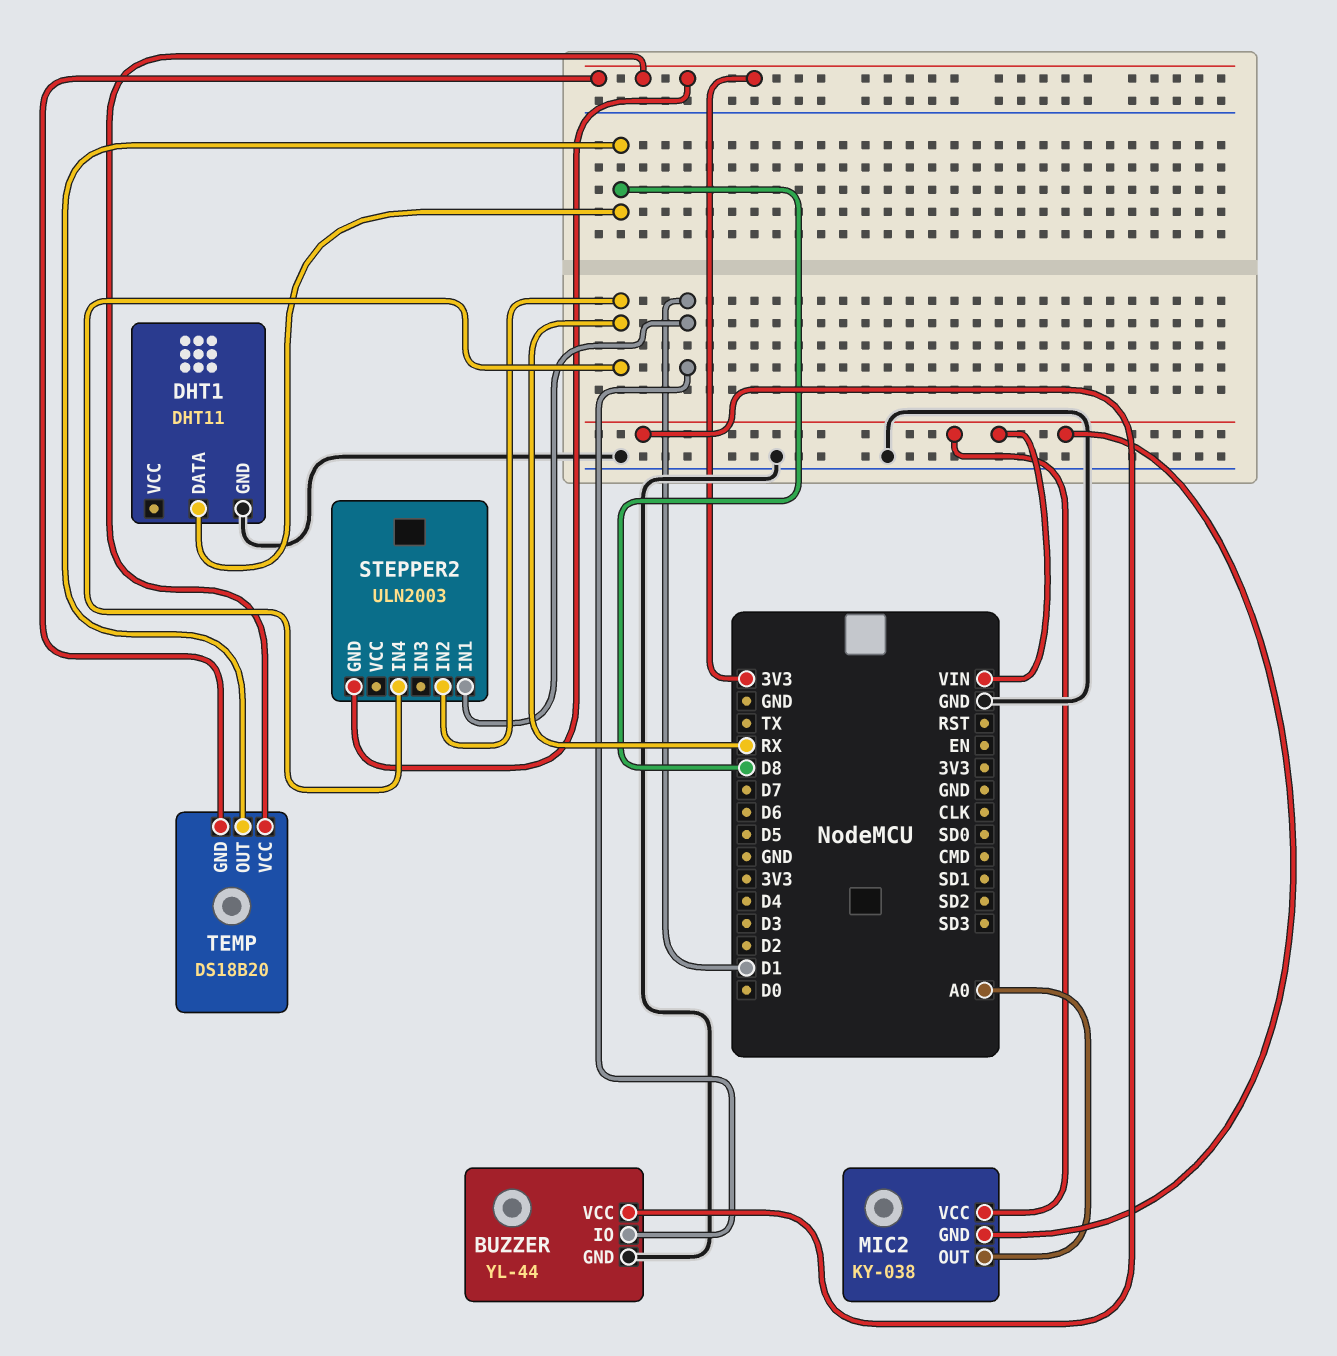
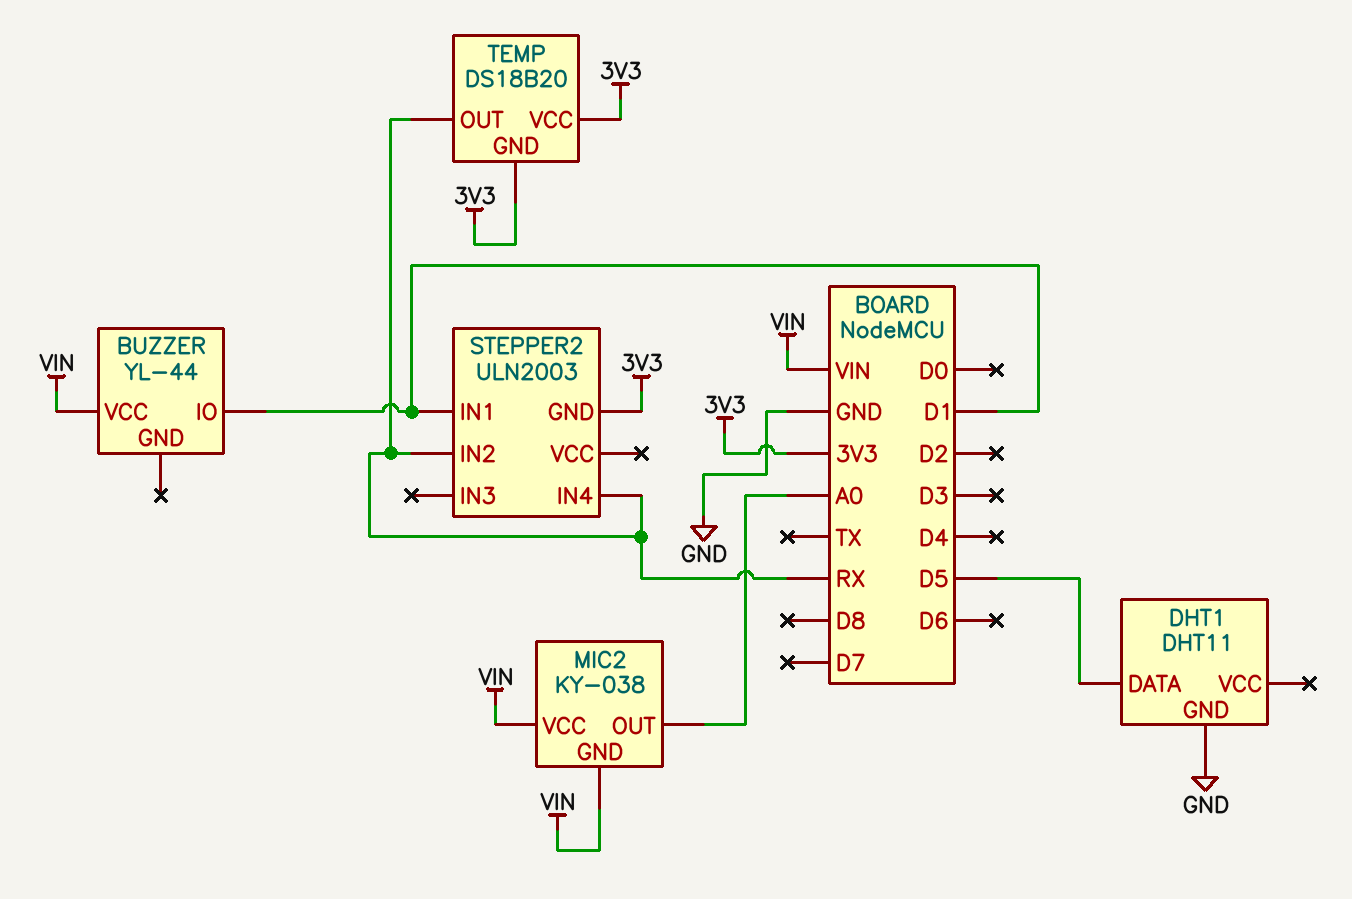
BUZZER pin GND: GND -> none
DHT1 pin DATA: D8 -> D5
TEMP pin OUT: D8 -> RX

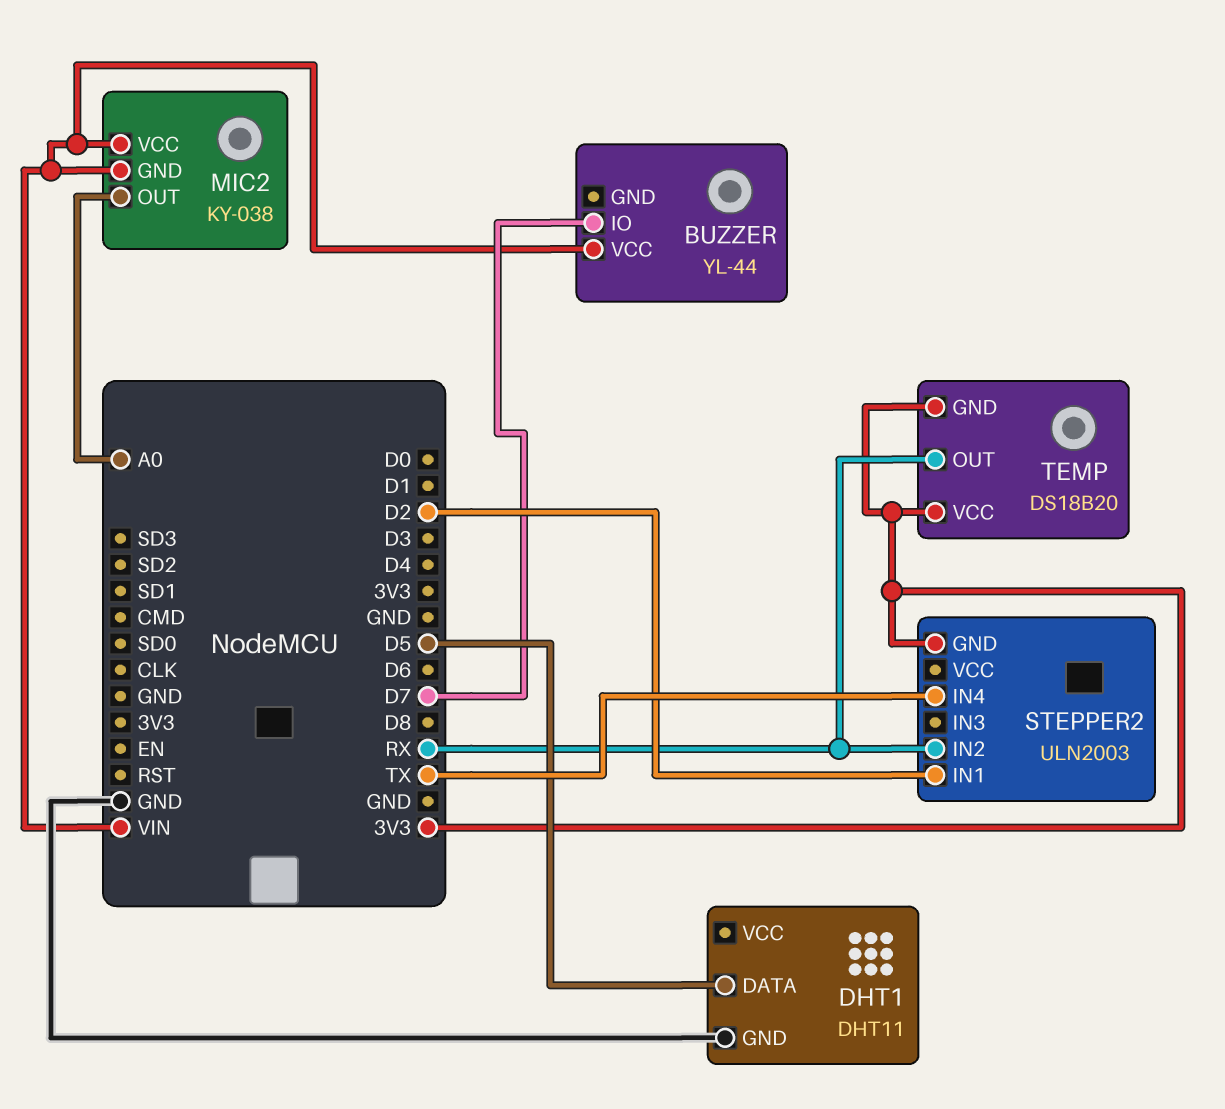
BUZZER pin IO: D1 -> D7
STEPPER2 pin IN1: D1 -> D2
STEPPER2 pin IN4: RX -> TX

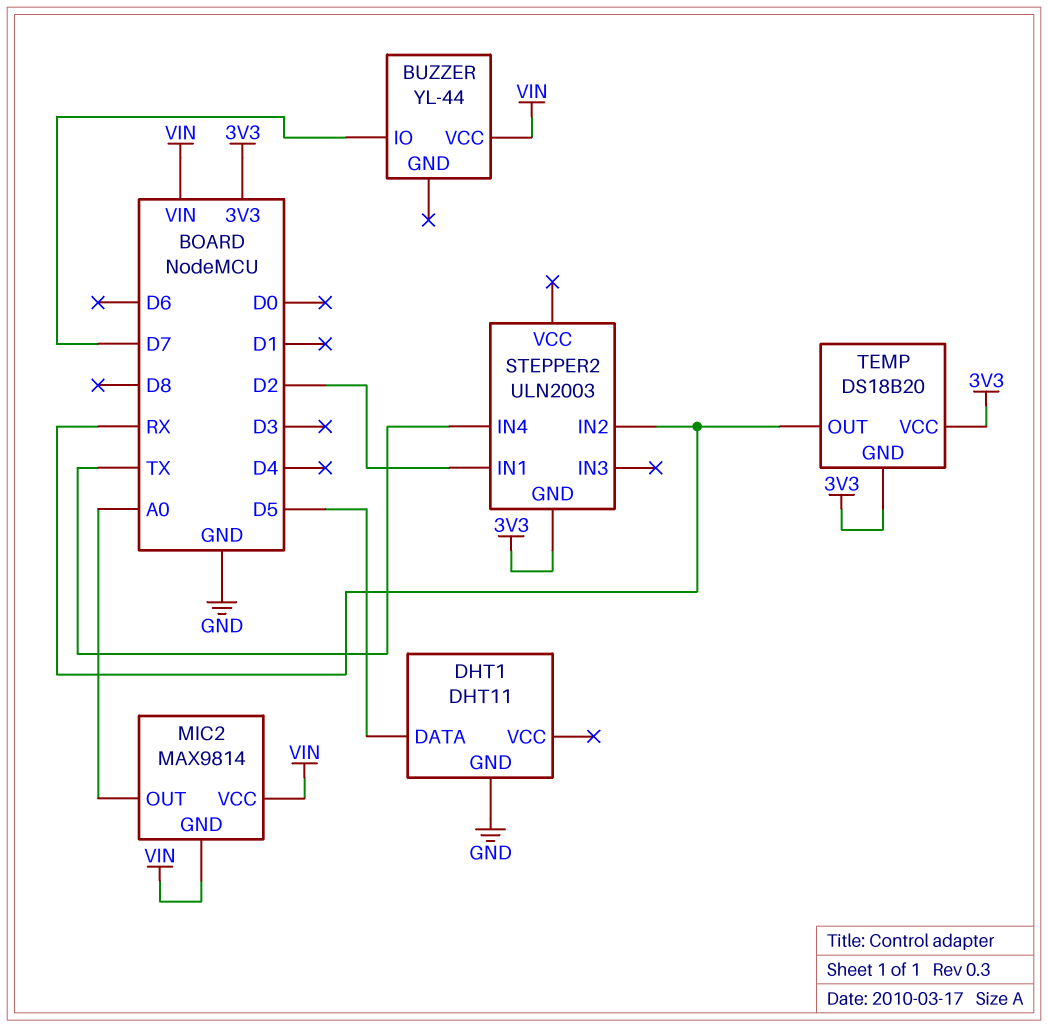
MIC2: KY-038 -> MAX9814

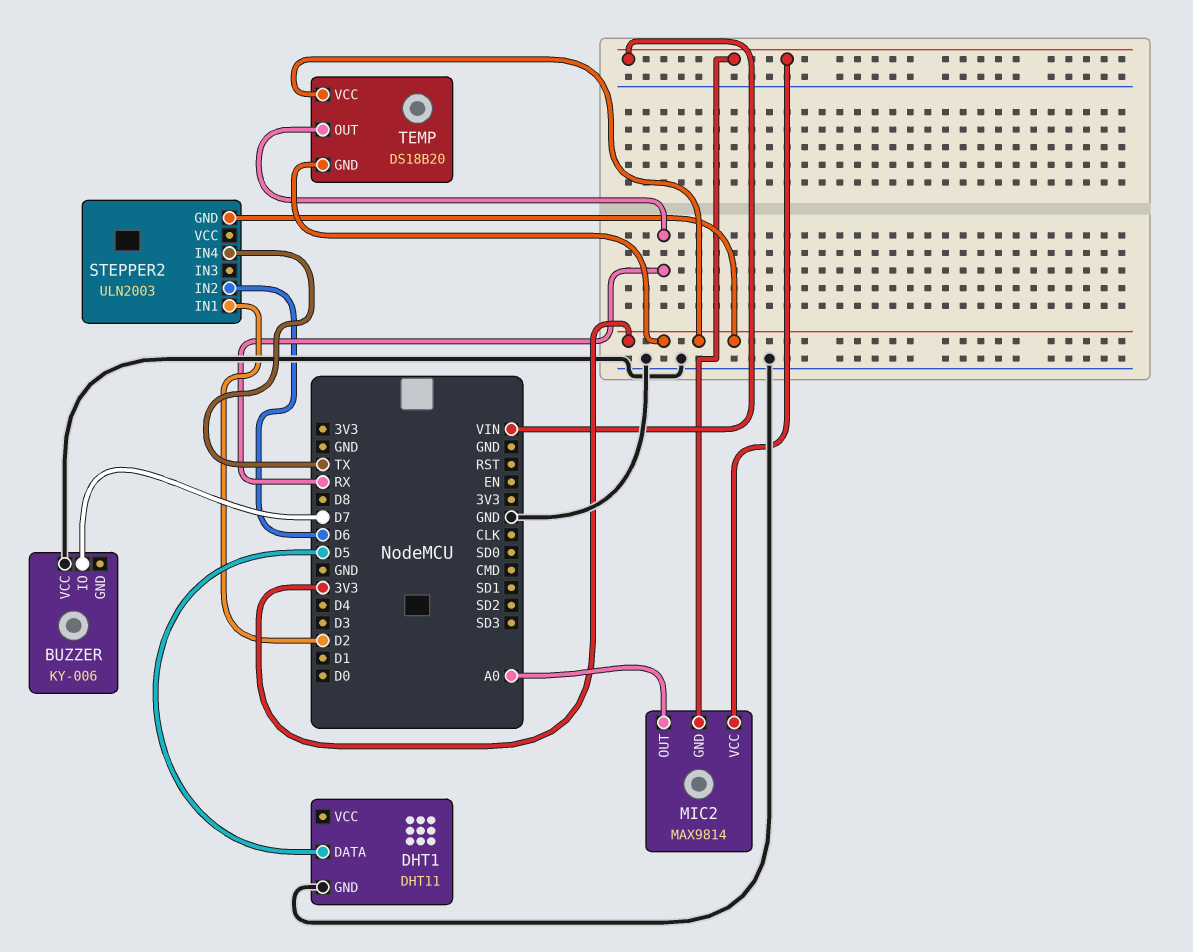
BUZZER: YL-44 -> KY-006
BUZZER pin VCC: VIN -> GND
STEPPER2 pin IN2: RX -> D6

